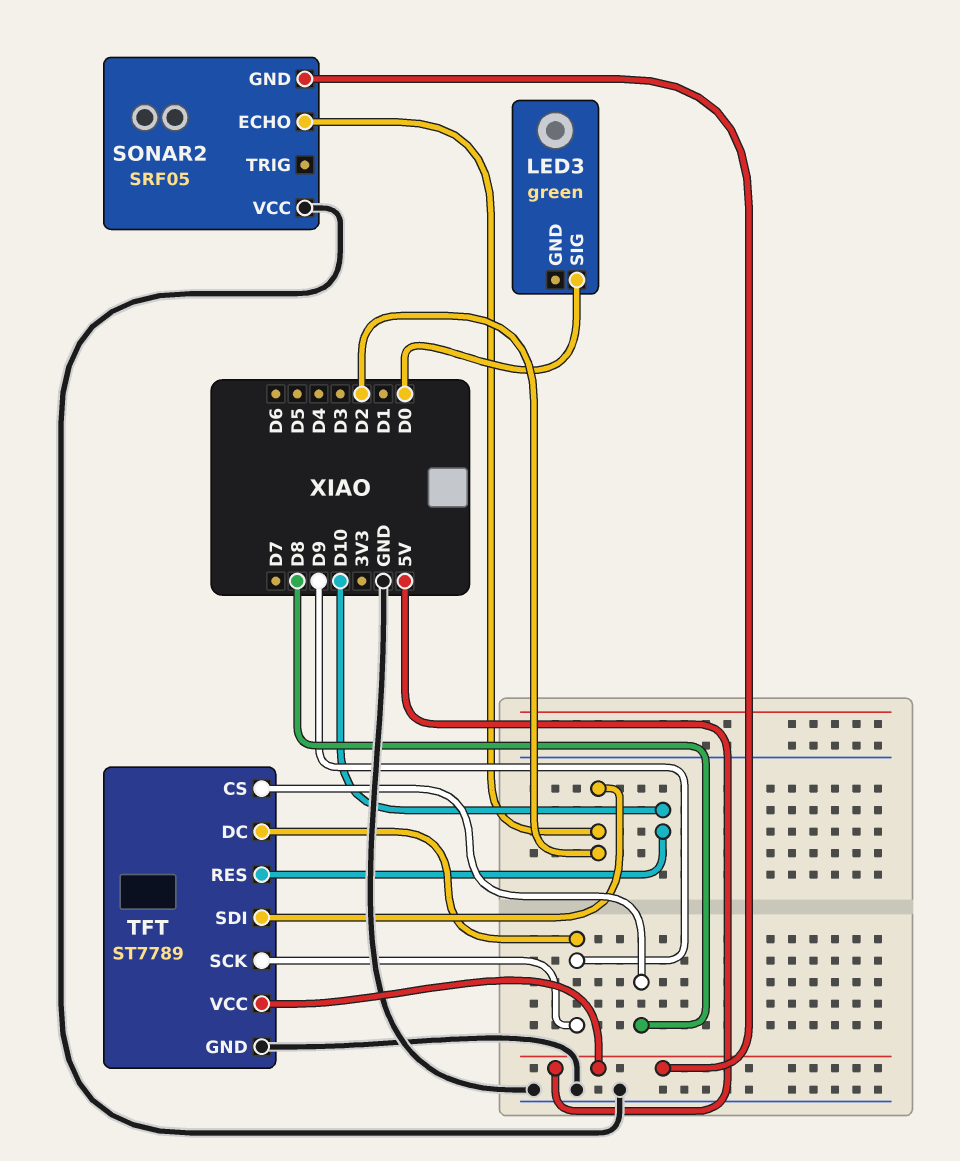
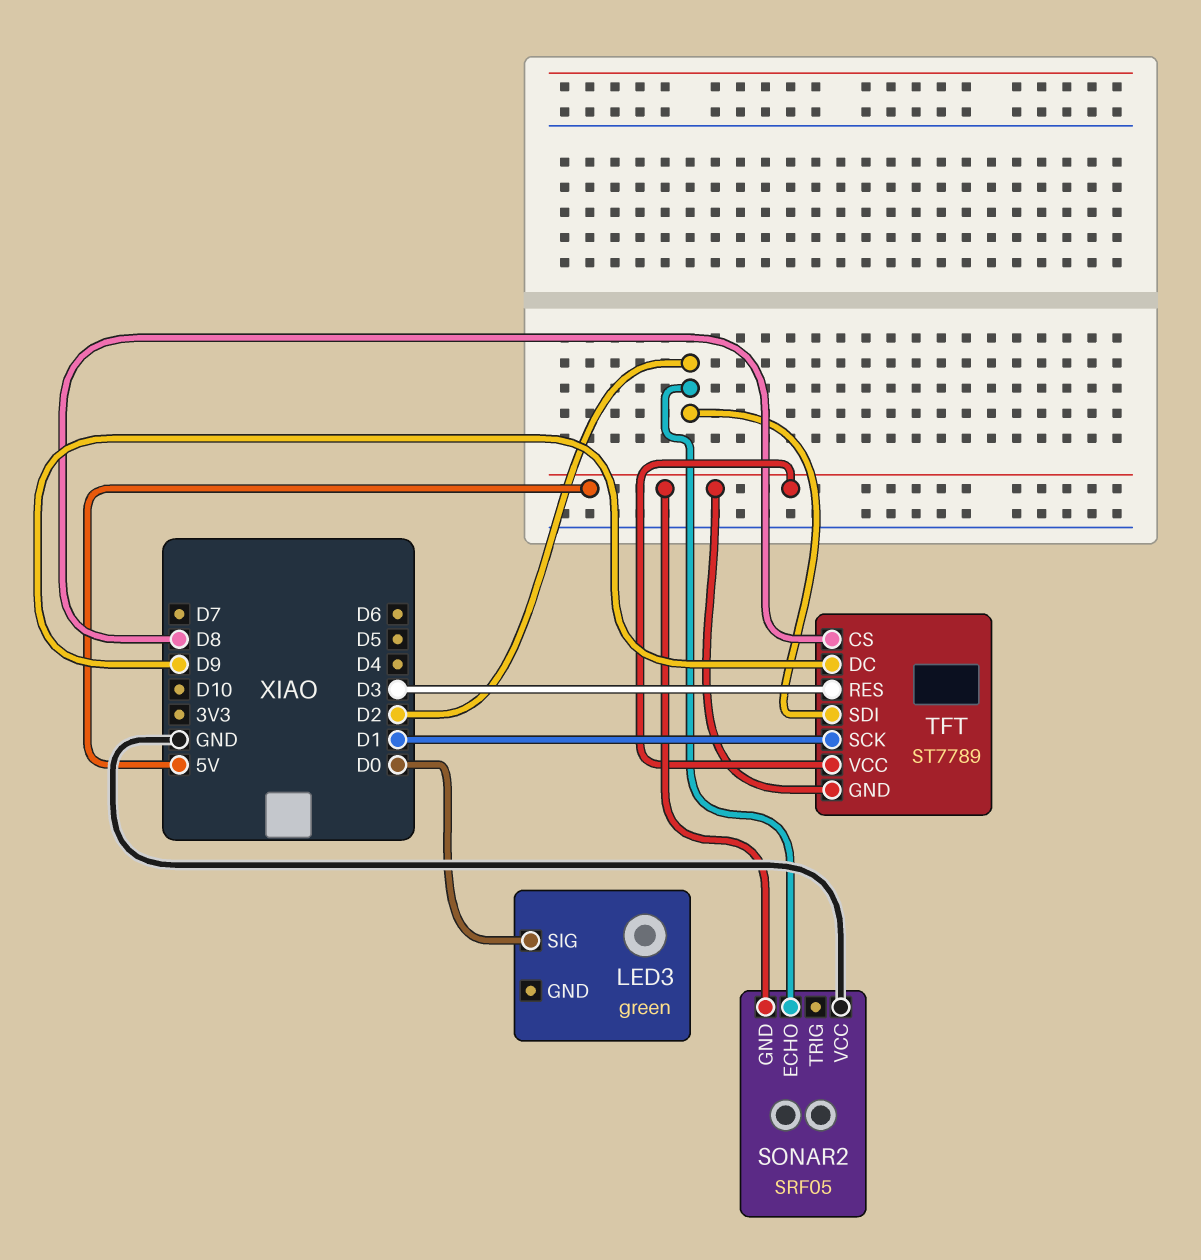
TFT pin GND: GND -> 5V
TFT pin RES: D10 -> D3
TFT pin SCK: D9 -> D1

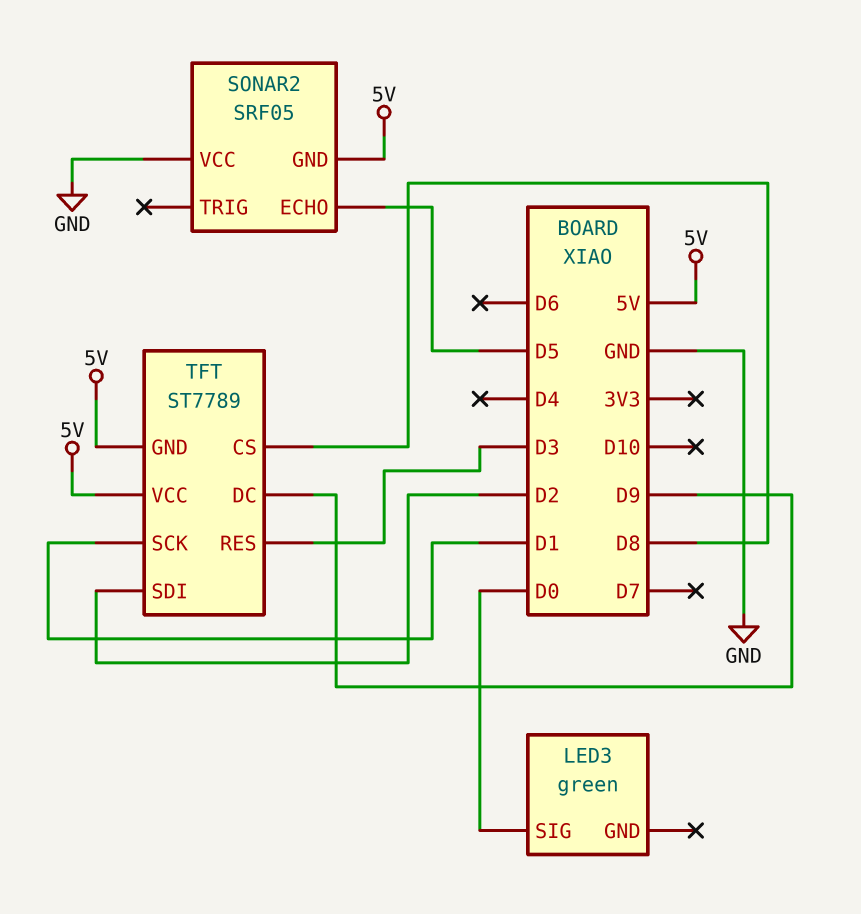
SONAR2 pin ECHO: D2 -> D5

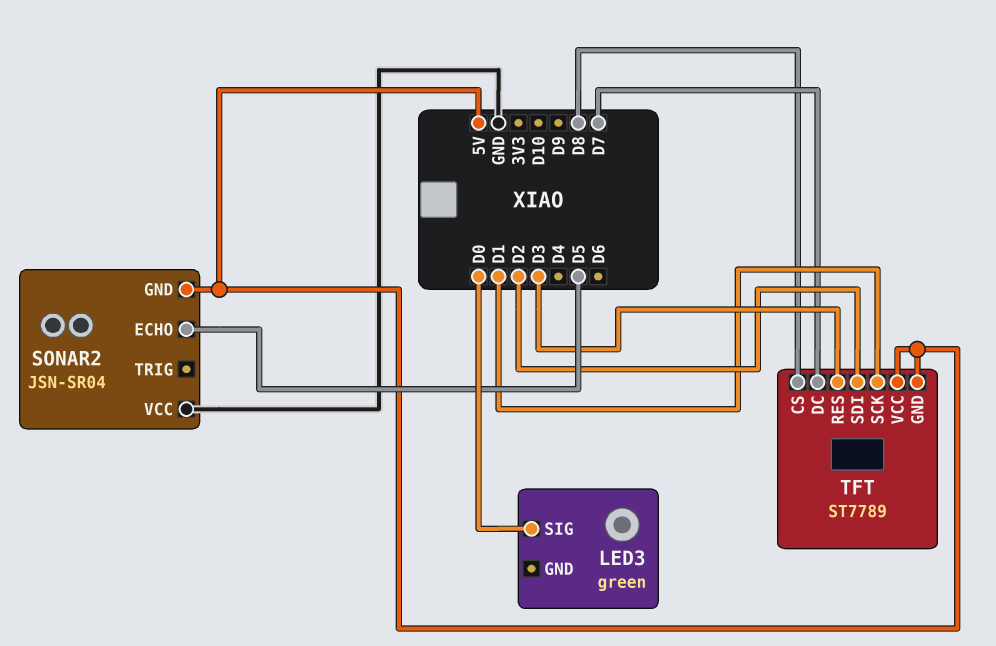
SONAR2: SRF05 -> JSN-SR04
TFT pin DC: D9 -> D7

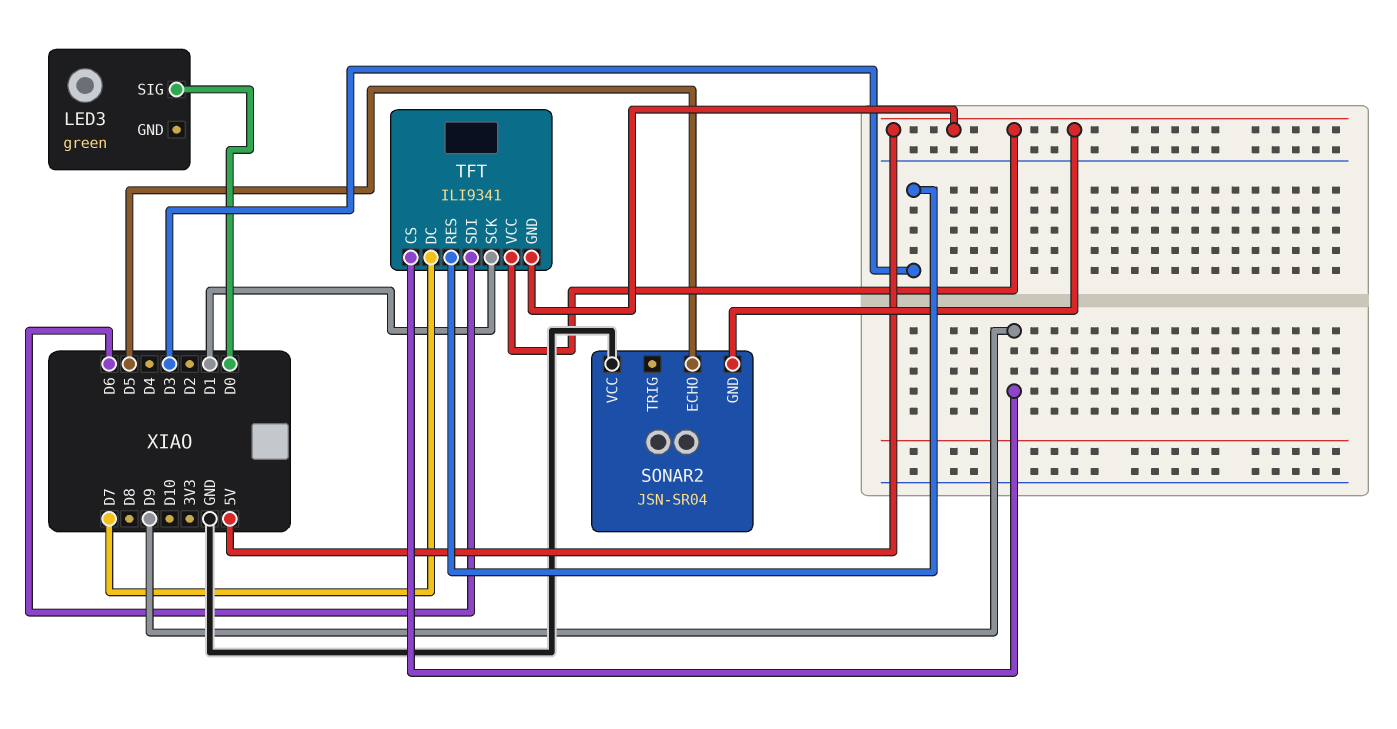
TFT: ST7789 -> ILI9341
TFT pin CS: D8 -> D9
TFT pin SDI: D2 -> D6

